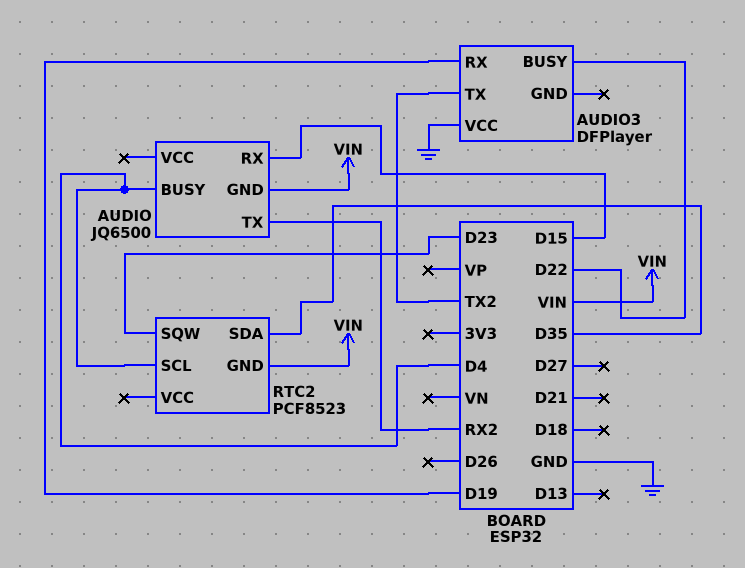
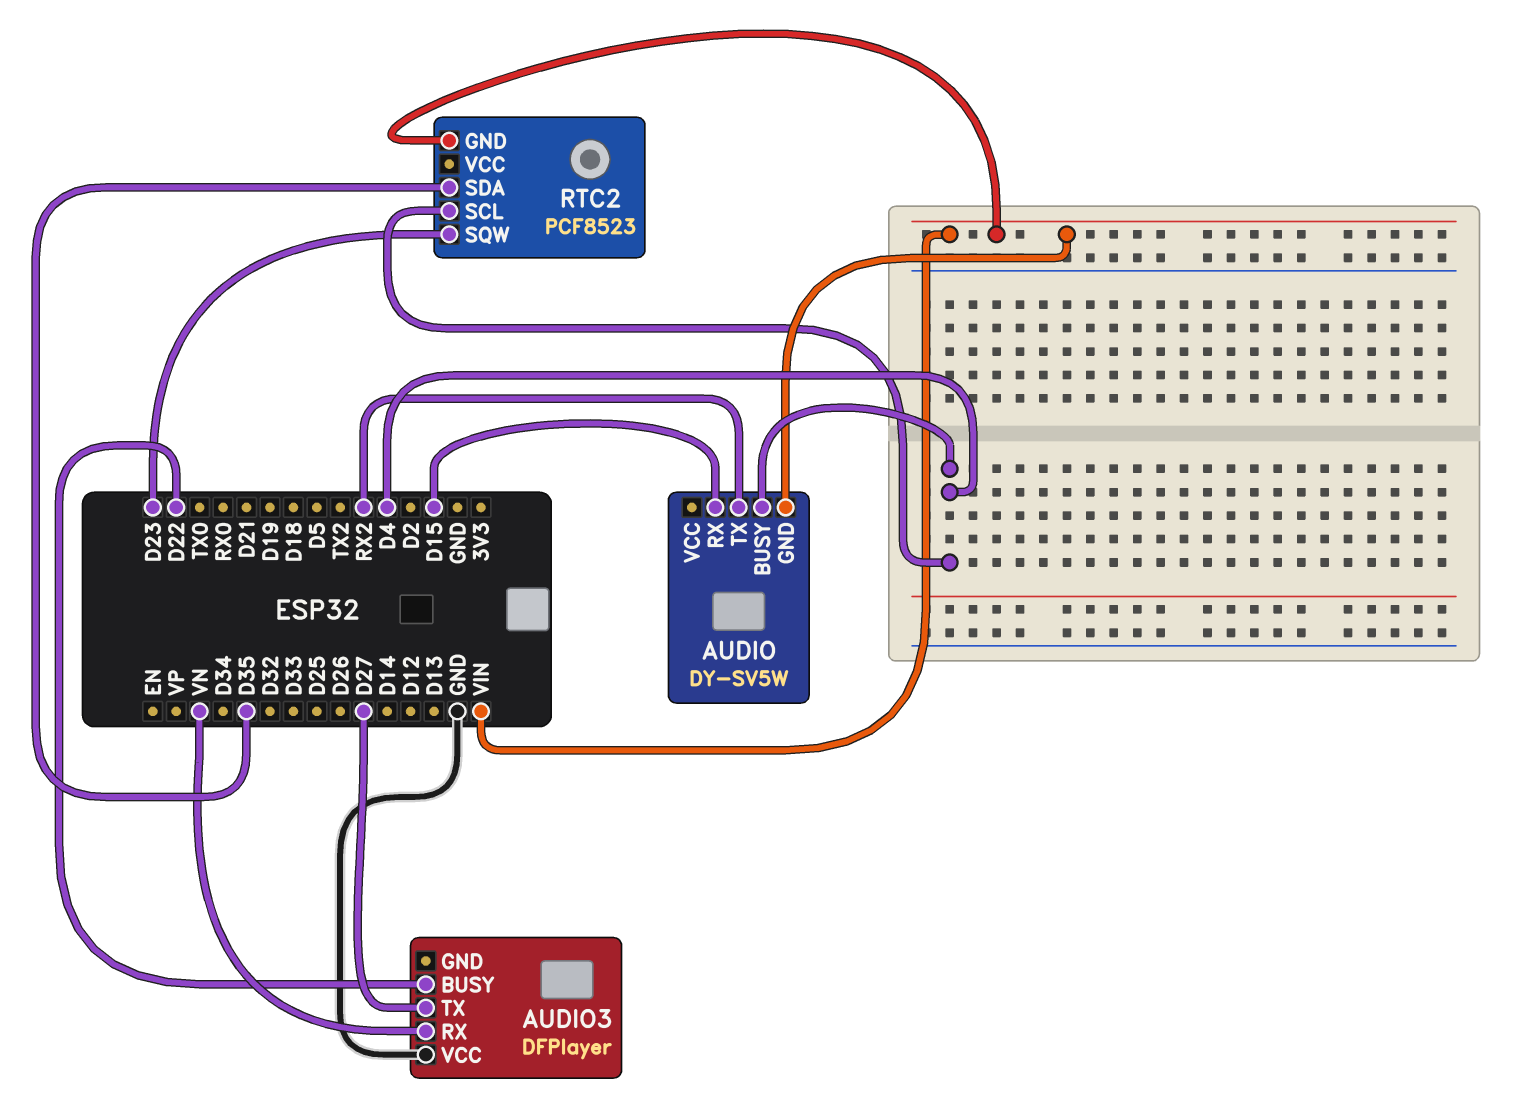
AUDIO: JQ6500 -> DY-SV5W
AUDIO3 pin RX: D19 -> VN
AUDIO3 pin TX: TX2 -> D27

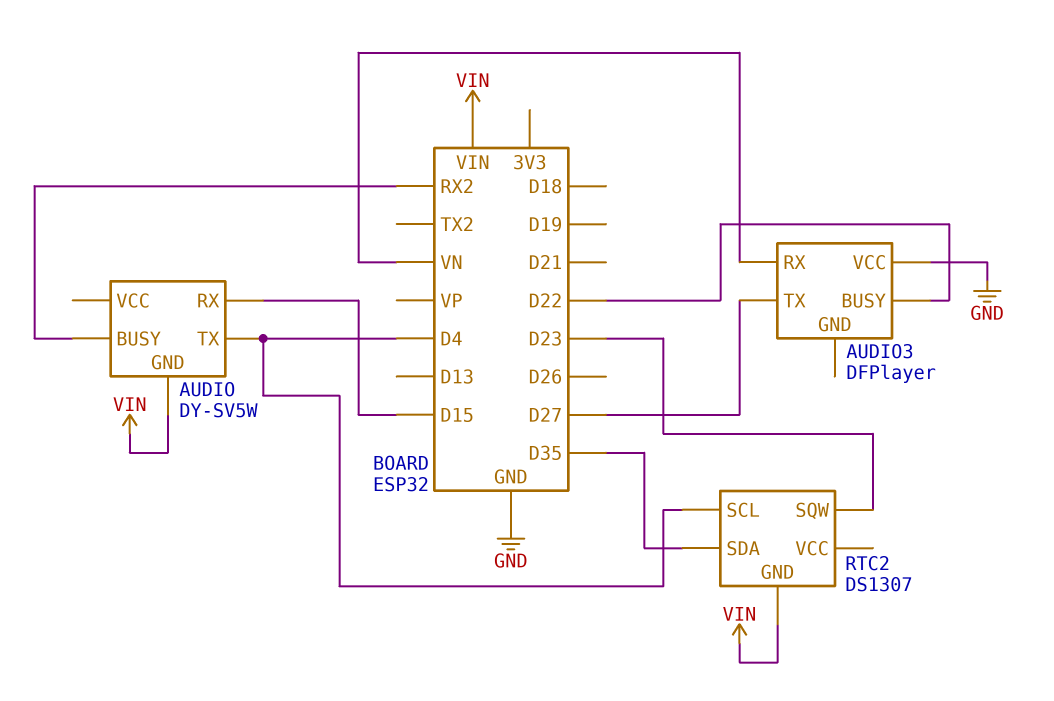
AUDIO pin BUSY: D4 -> RX2
AUDIO pin TX: RX2 -> D4
RTC2: PCF8523 -> DS1307

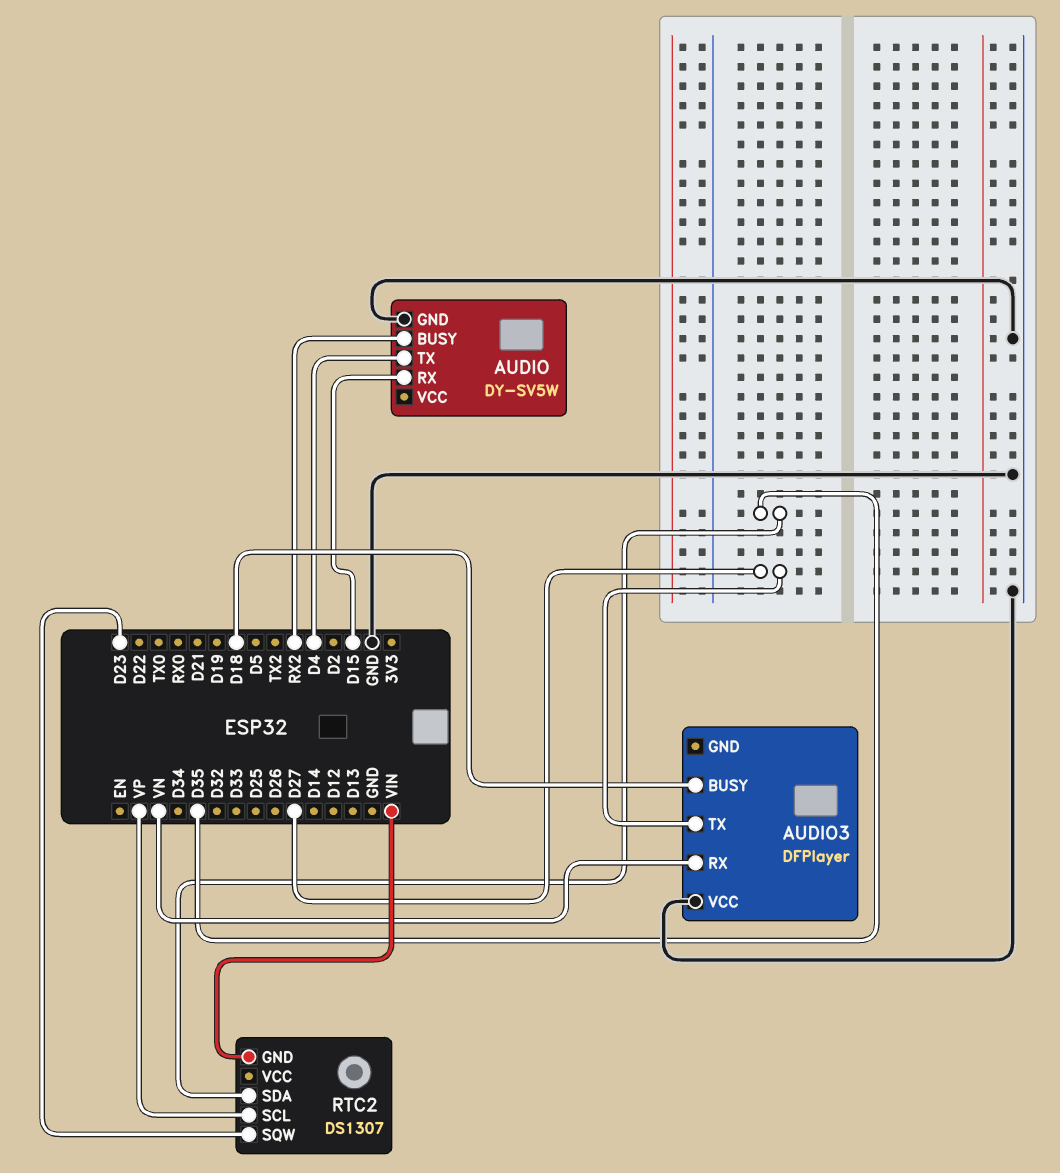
AUDIO pin GND: VIN -> GND
AUDIO3 pin BUSY: D22 -> D18
RTC2 pin SCL: D4 -> VP

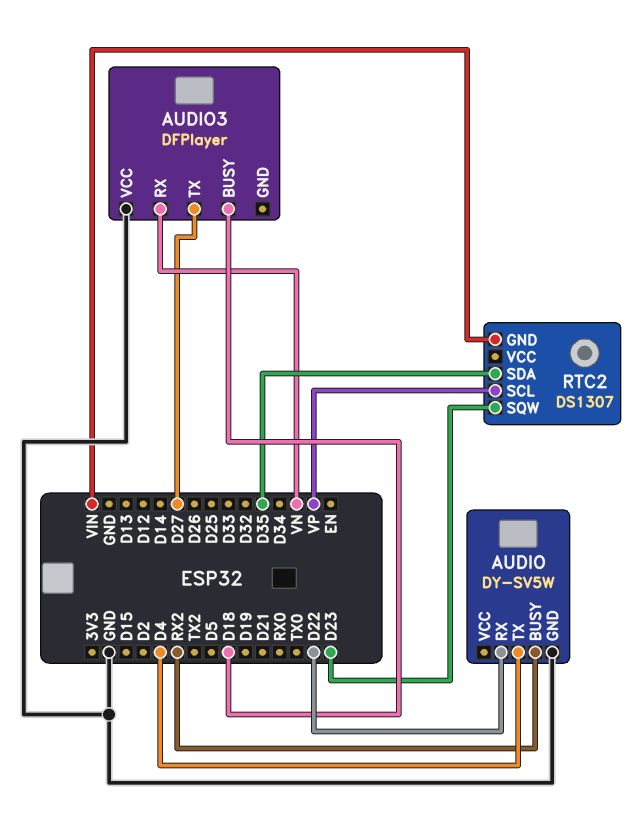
AUDIO pin RX: D15 -> D22

